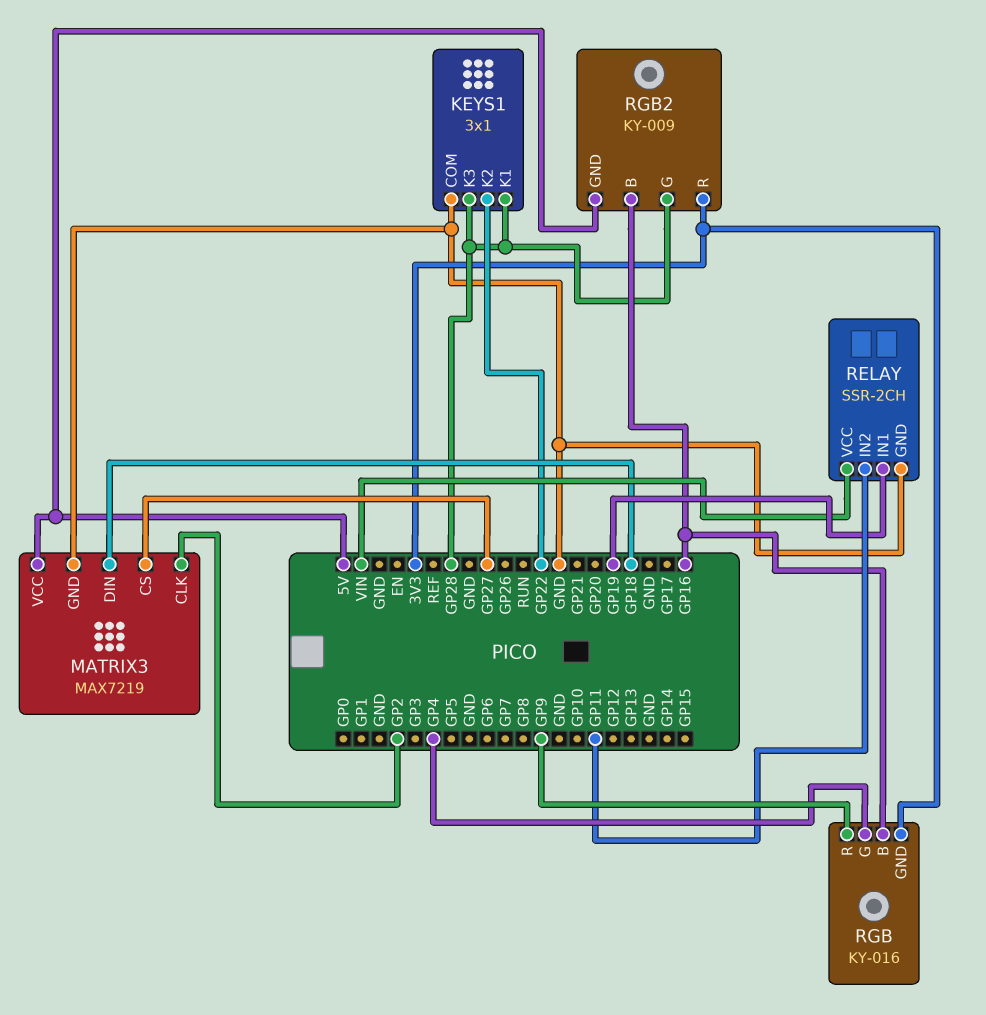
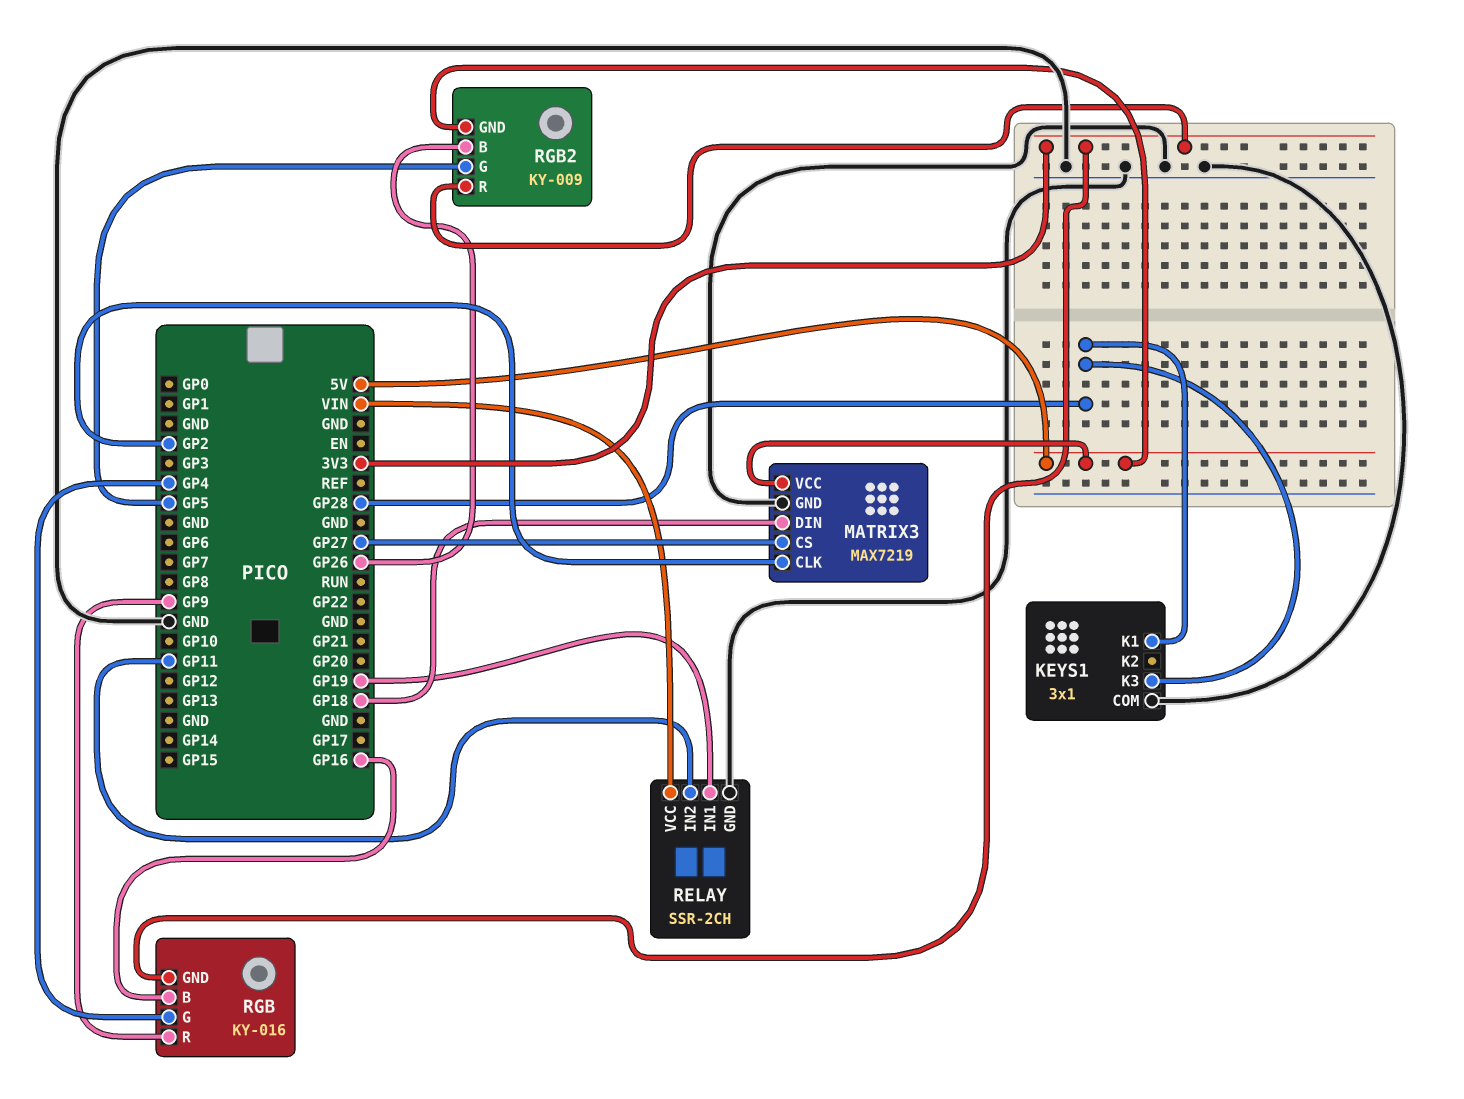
KEYS1 pin K2: GP22 -> none
RGB2 pin B: GP16 -> GP26
RGB2 pin G: GP28 -> GP5

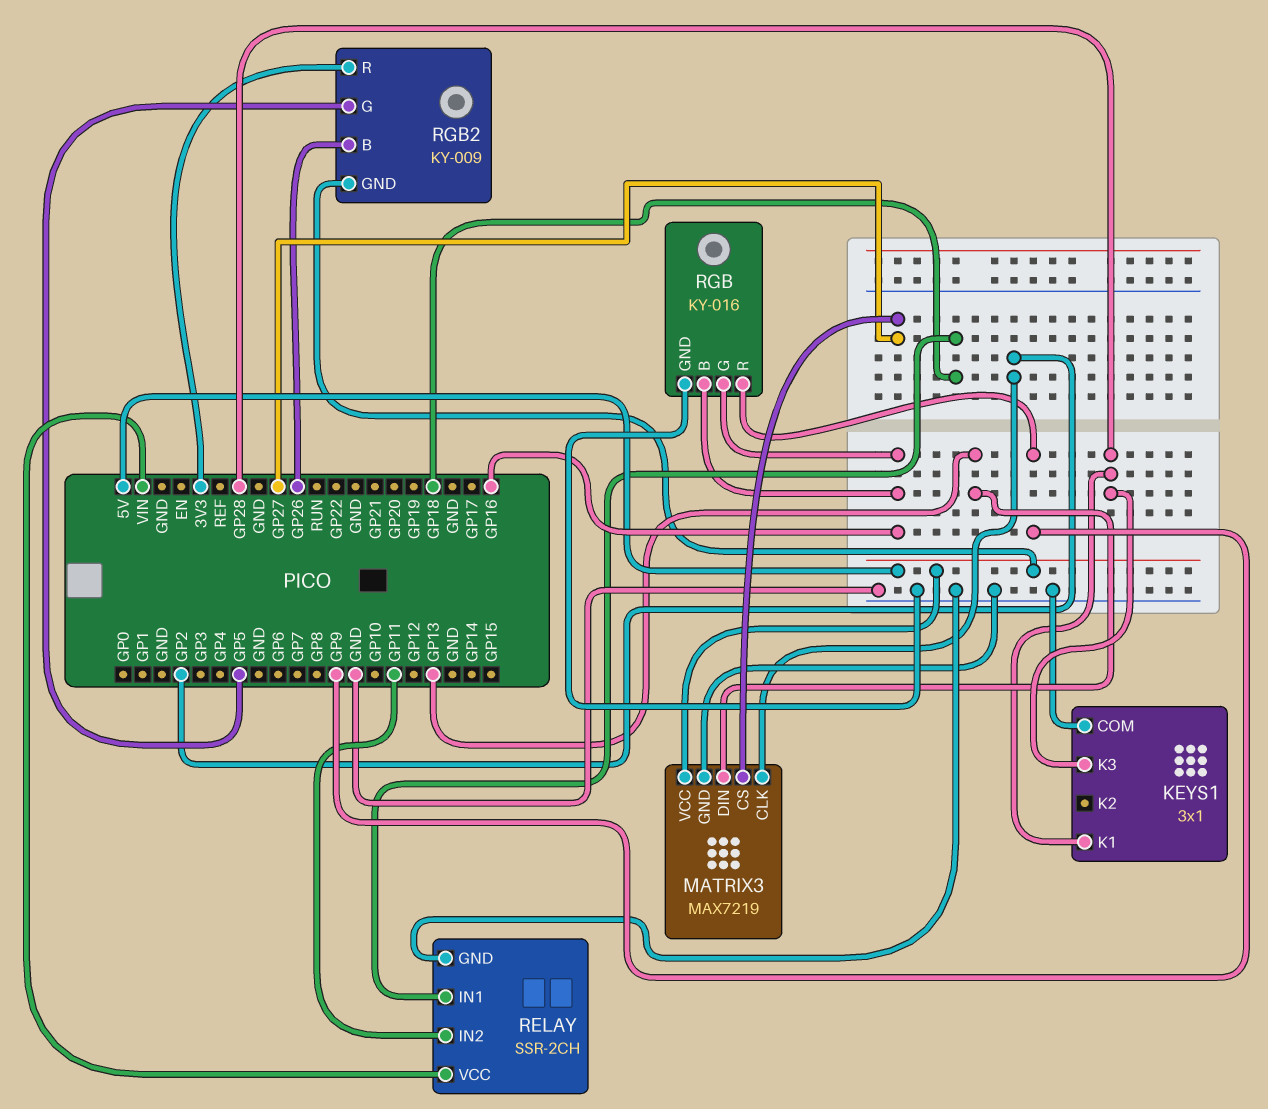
MATRIX3 pin DIN: GP18 -> GP13
RELAY pin IN1: GP19 -> GP18
RGB pin G: GP4 -> GP16
RGB pin GND: 3V3 -> GND

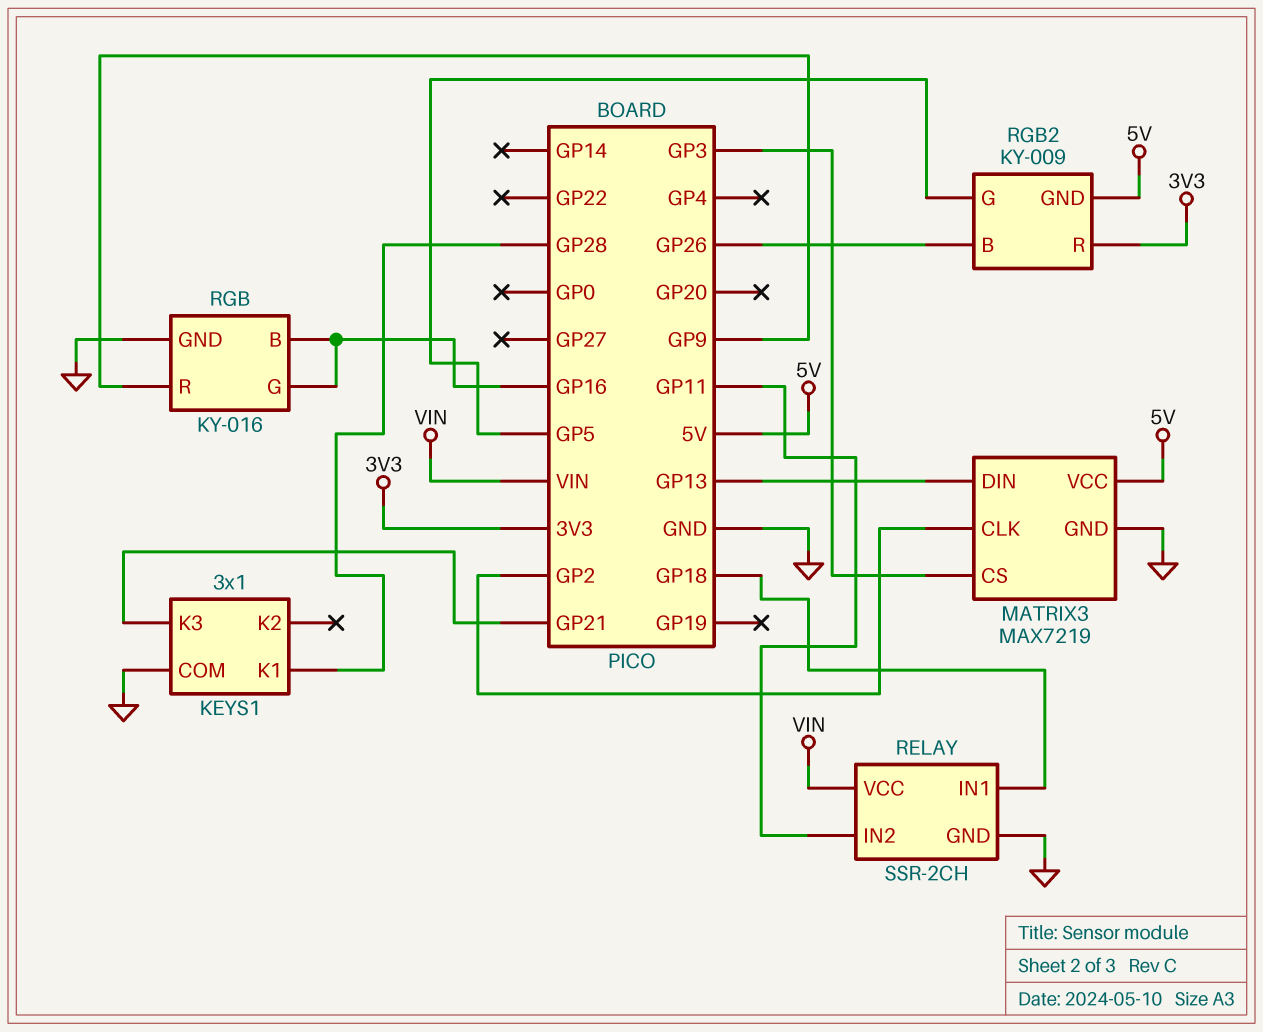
KEYS1 pin K3: GP28 -> GP21
MATRIX3 pin CS: GP27 -> GP3

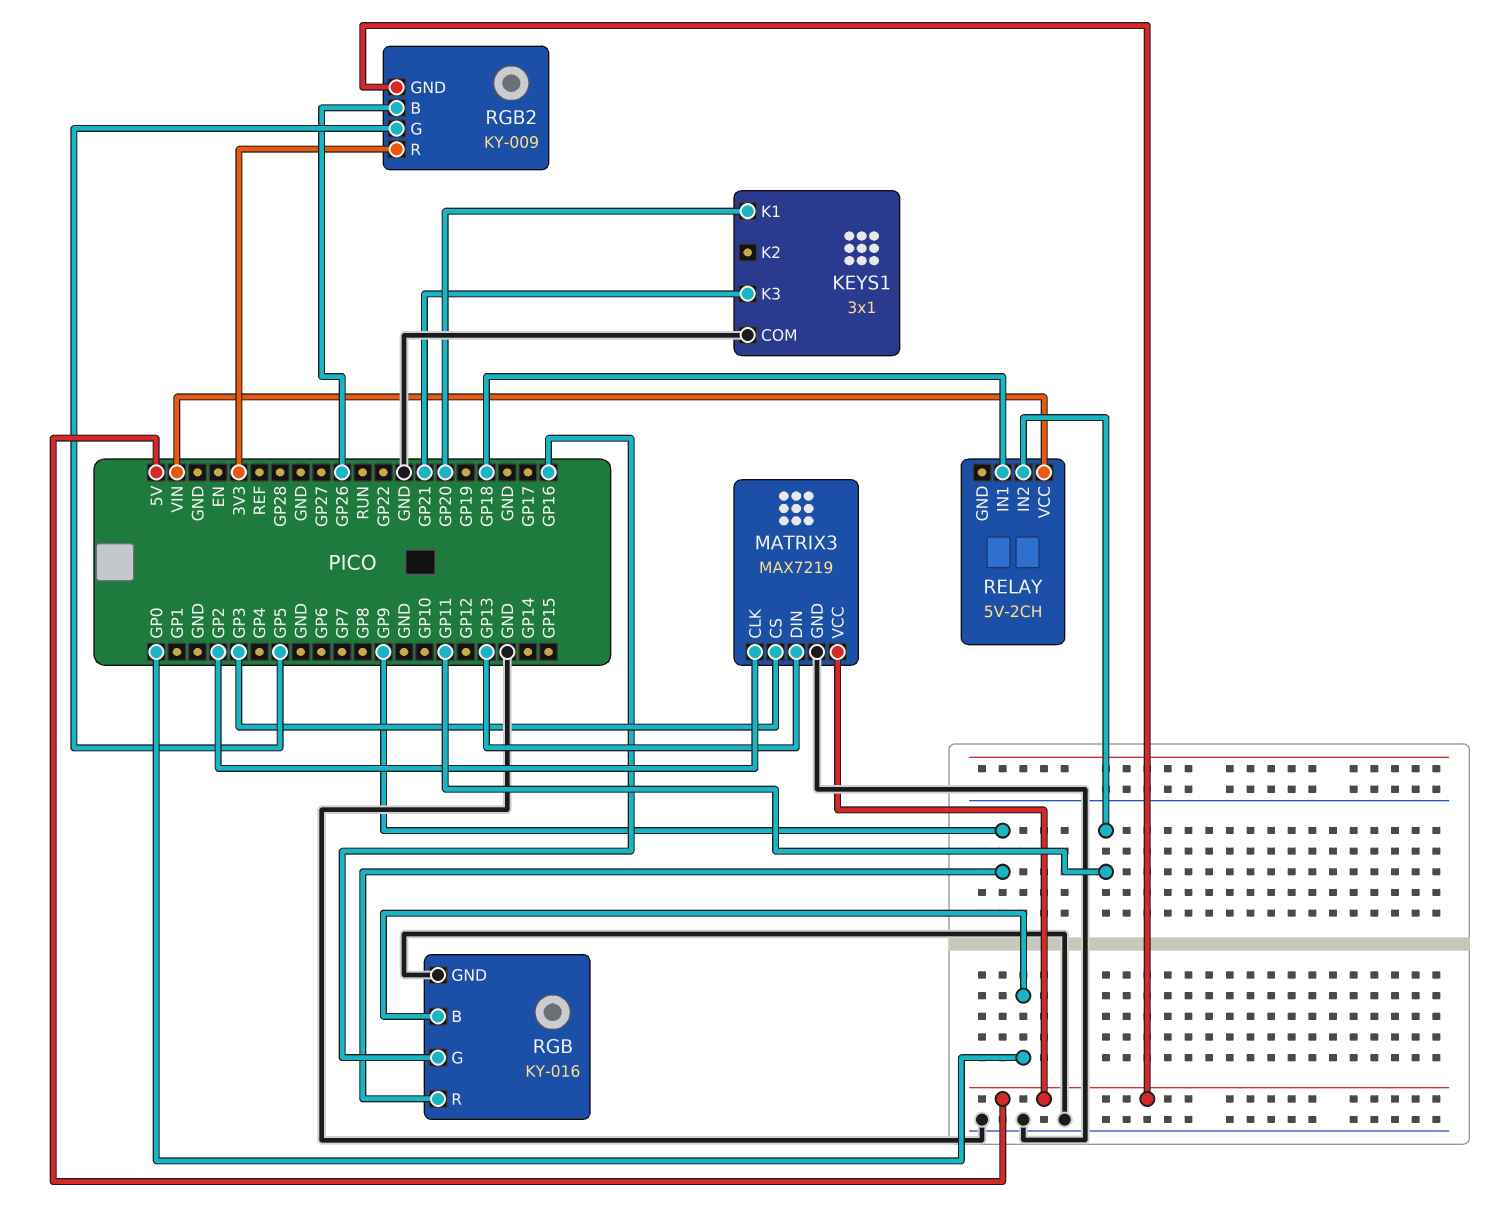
KEYS1 pin K1: GP28 -> GP20
RELAY: SSR-2CH -> 5V-2CH
RELAY pin GND: GND -> none
RGB pin B: GP16 -> GP0

